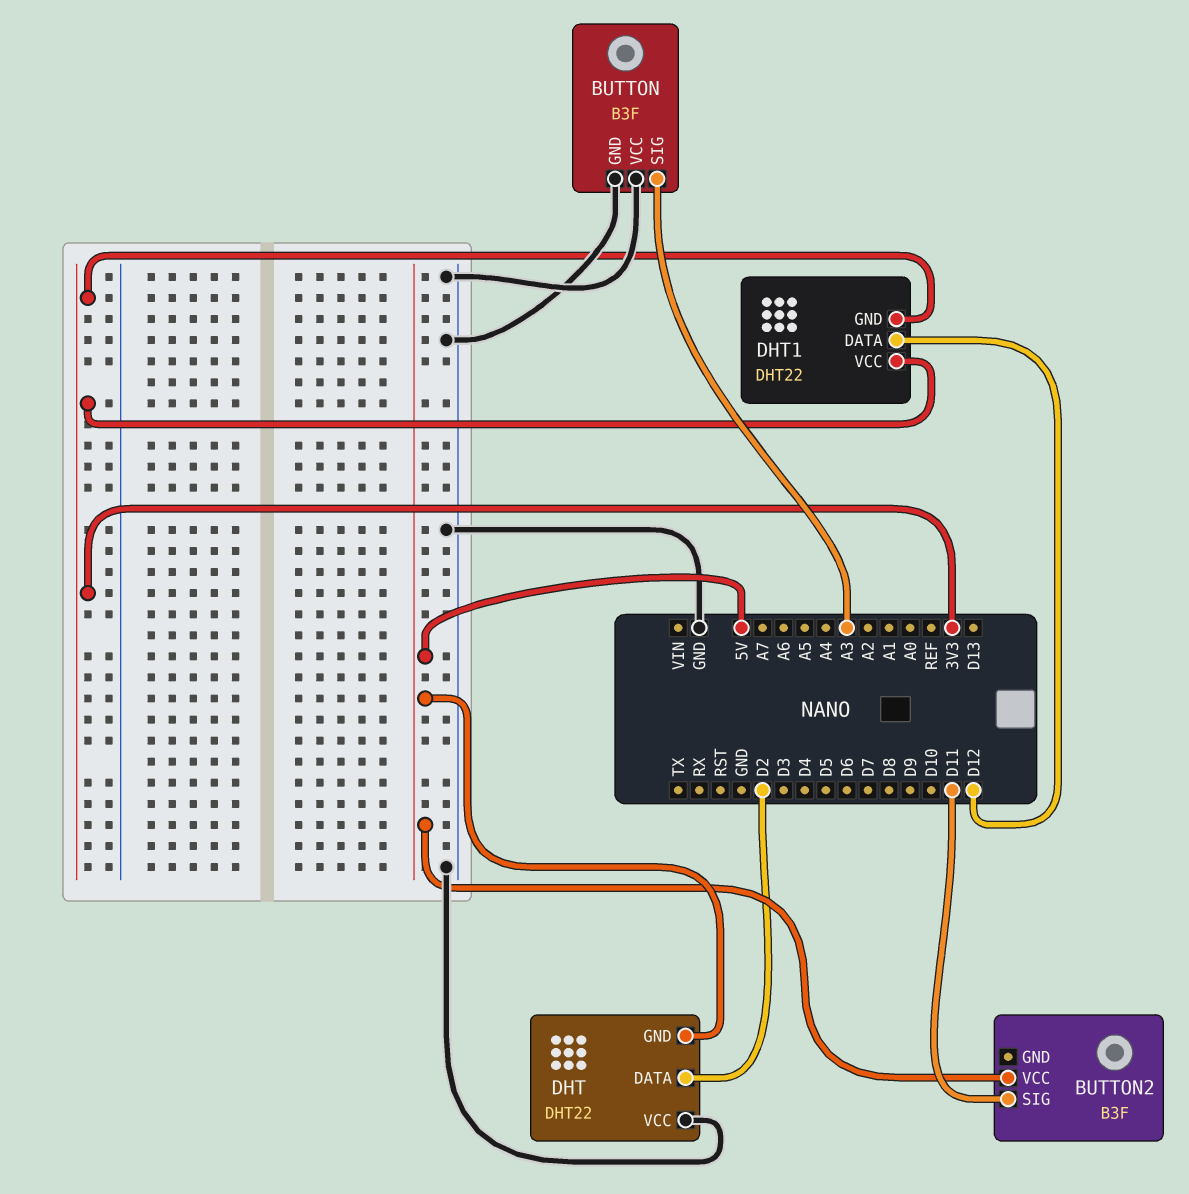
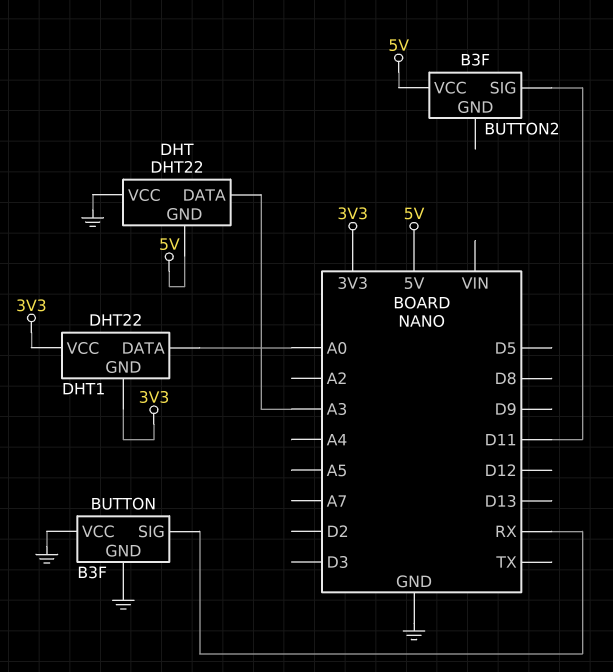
BUTTON pin SIG: A3 -> RX
DHT pin DATA: D2 -> A3
DHT1 pin DATA: D12 -> A0

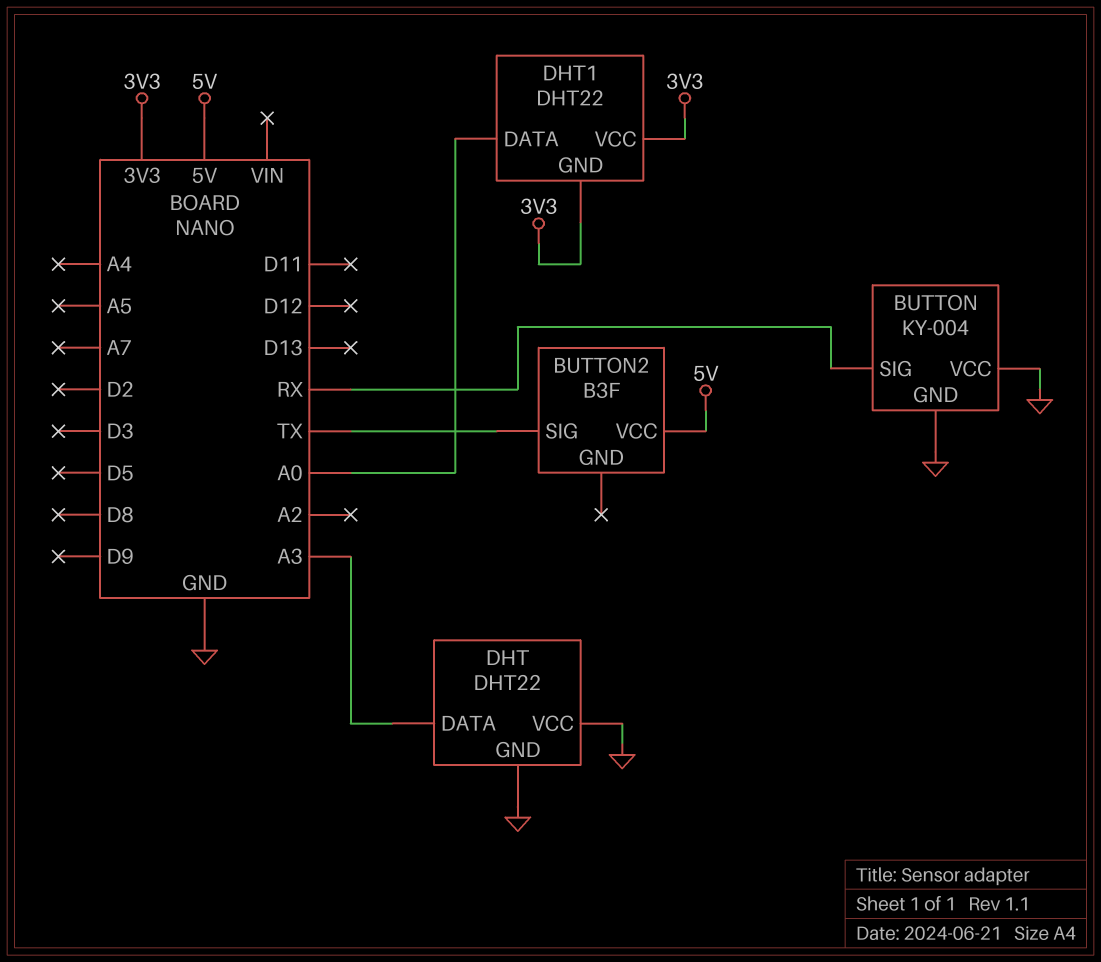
BUTTON: B3F -> KY-004
BUTTON2 pin SIG: D11 -> TX
DHT pin GND: 5V -> GND

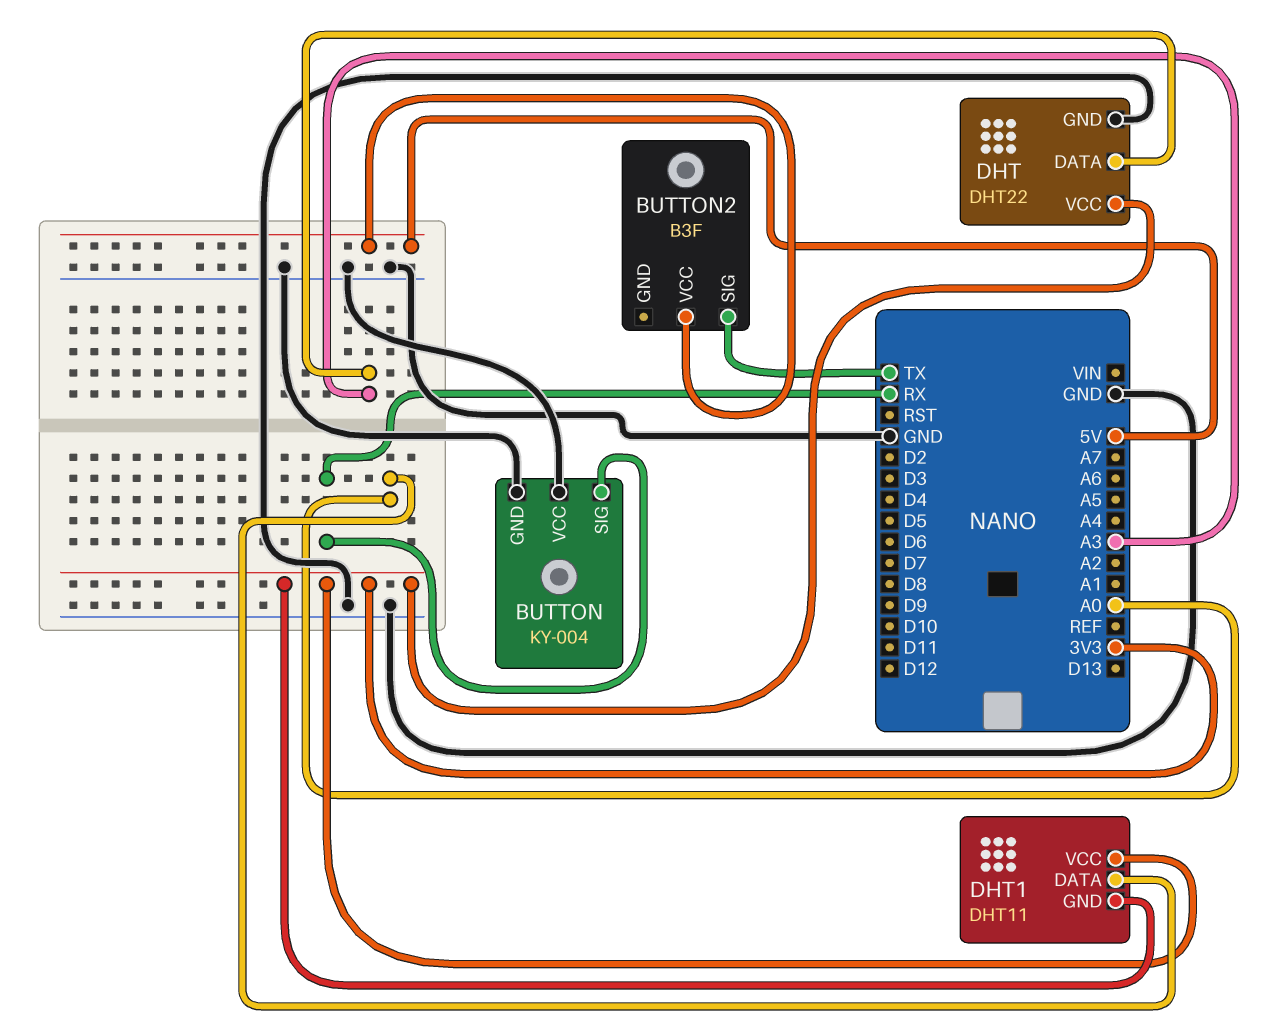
DHT pin VCC: GND -> 3V3
DHT1: DHT22 -> DHT11

